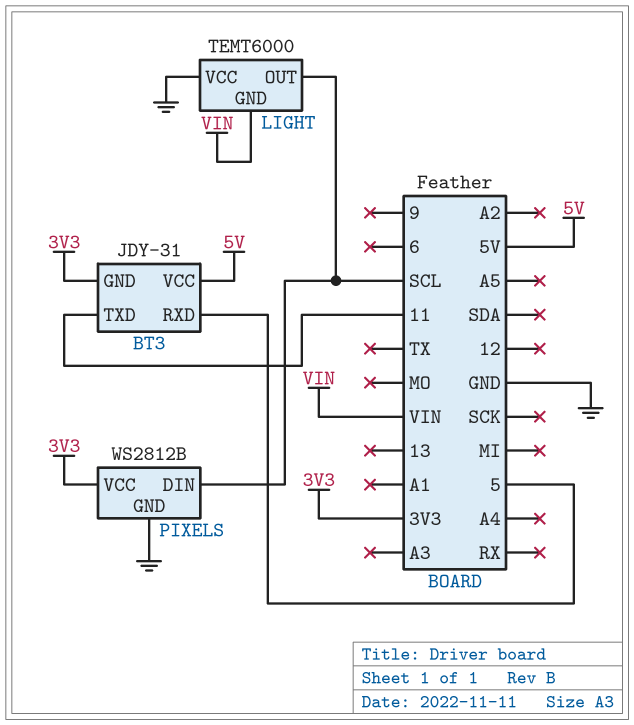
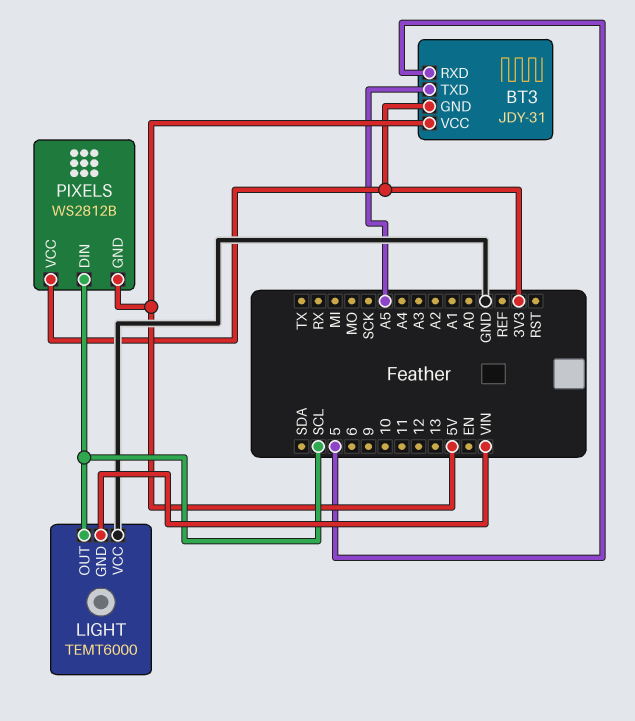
BT3 pin TXD: 11 -> A5
PIXELS pin GND: GND -> 5V

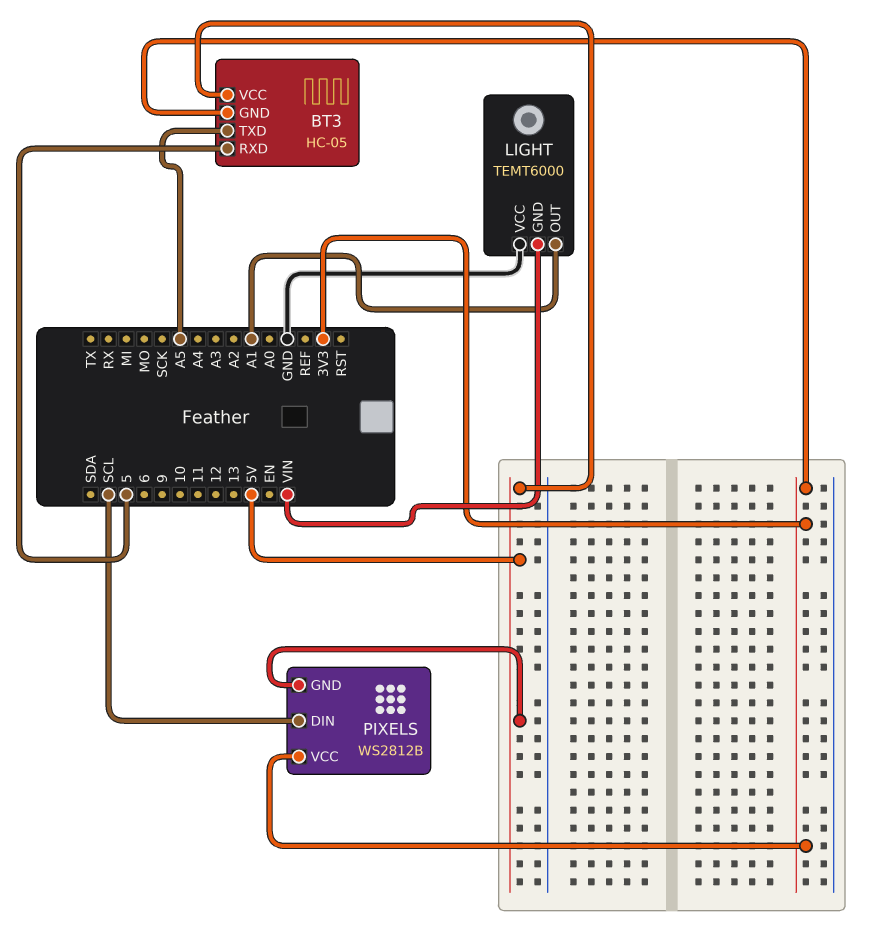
BT3: JDY-31 -> HC-05
LIGHT pin OUT: SCL -> A1

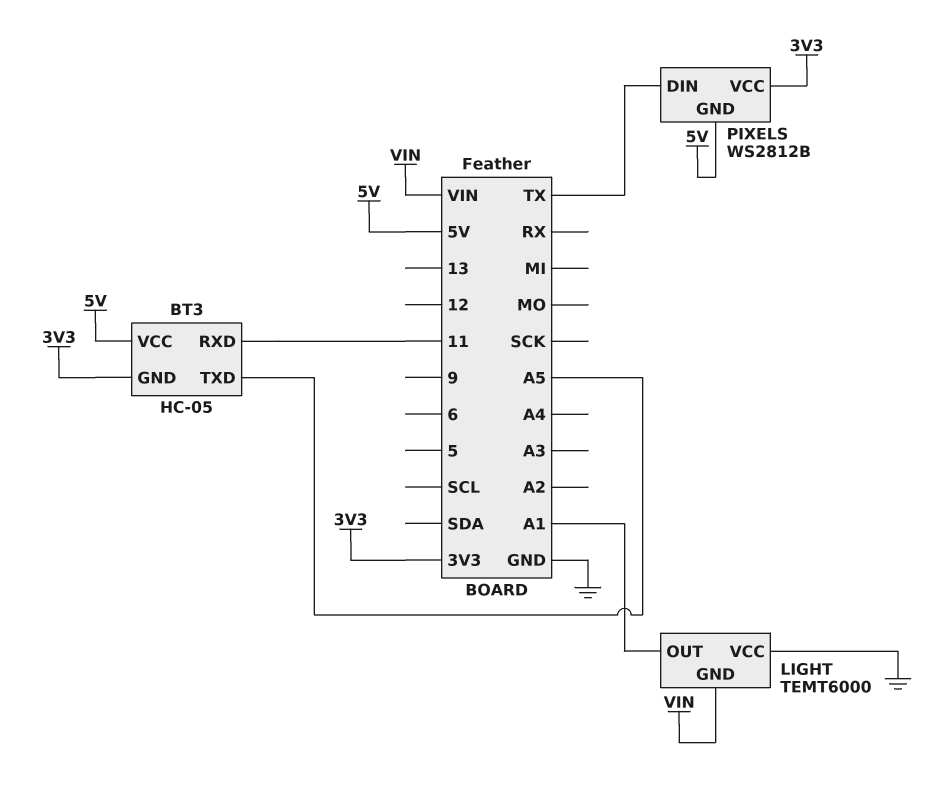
BT3 pin RXD: 5 -> 11
PIXELS pin DIN: SCL -> TX

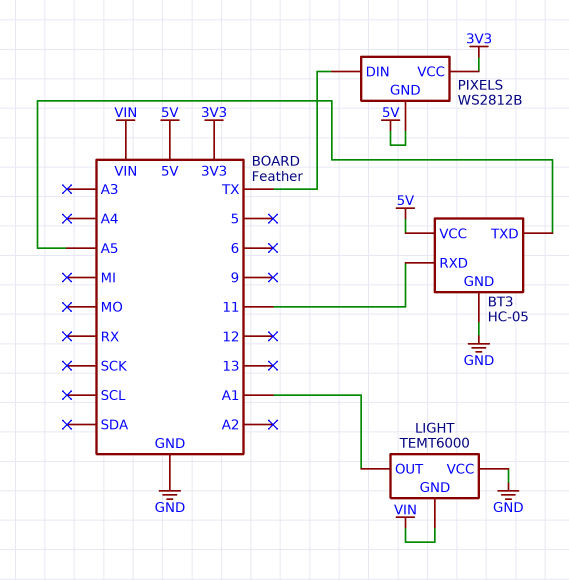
BT3 pin GND: 3V3 -> GND

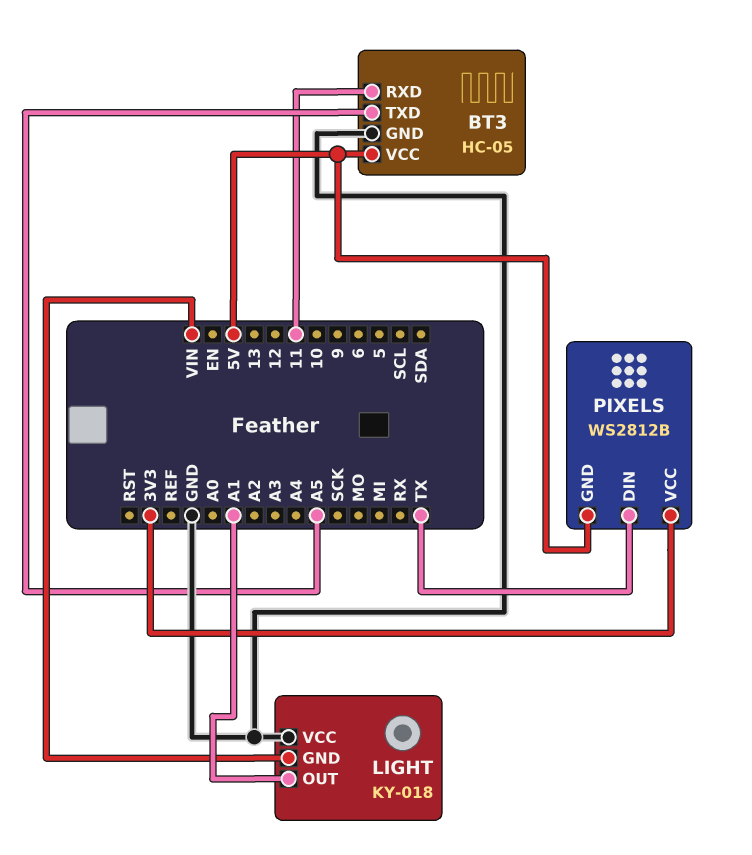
LIGHT: TEMT6000 -> KY-018

